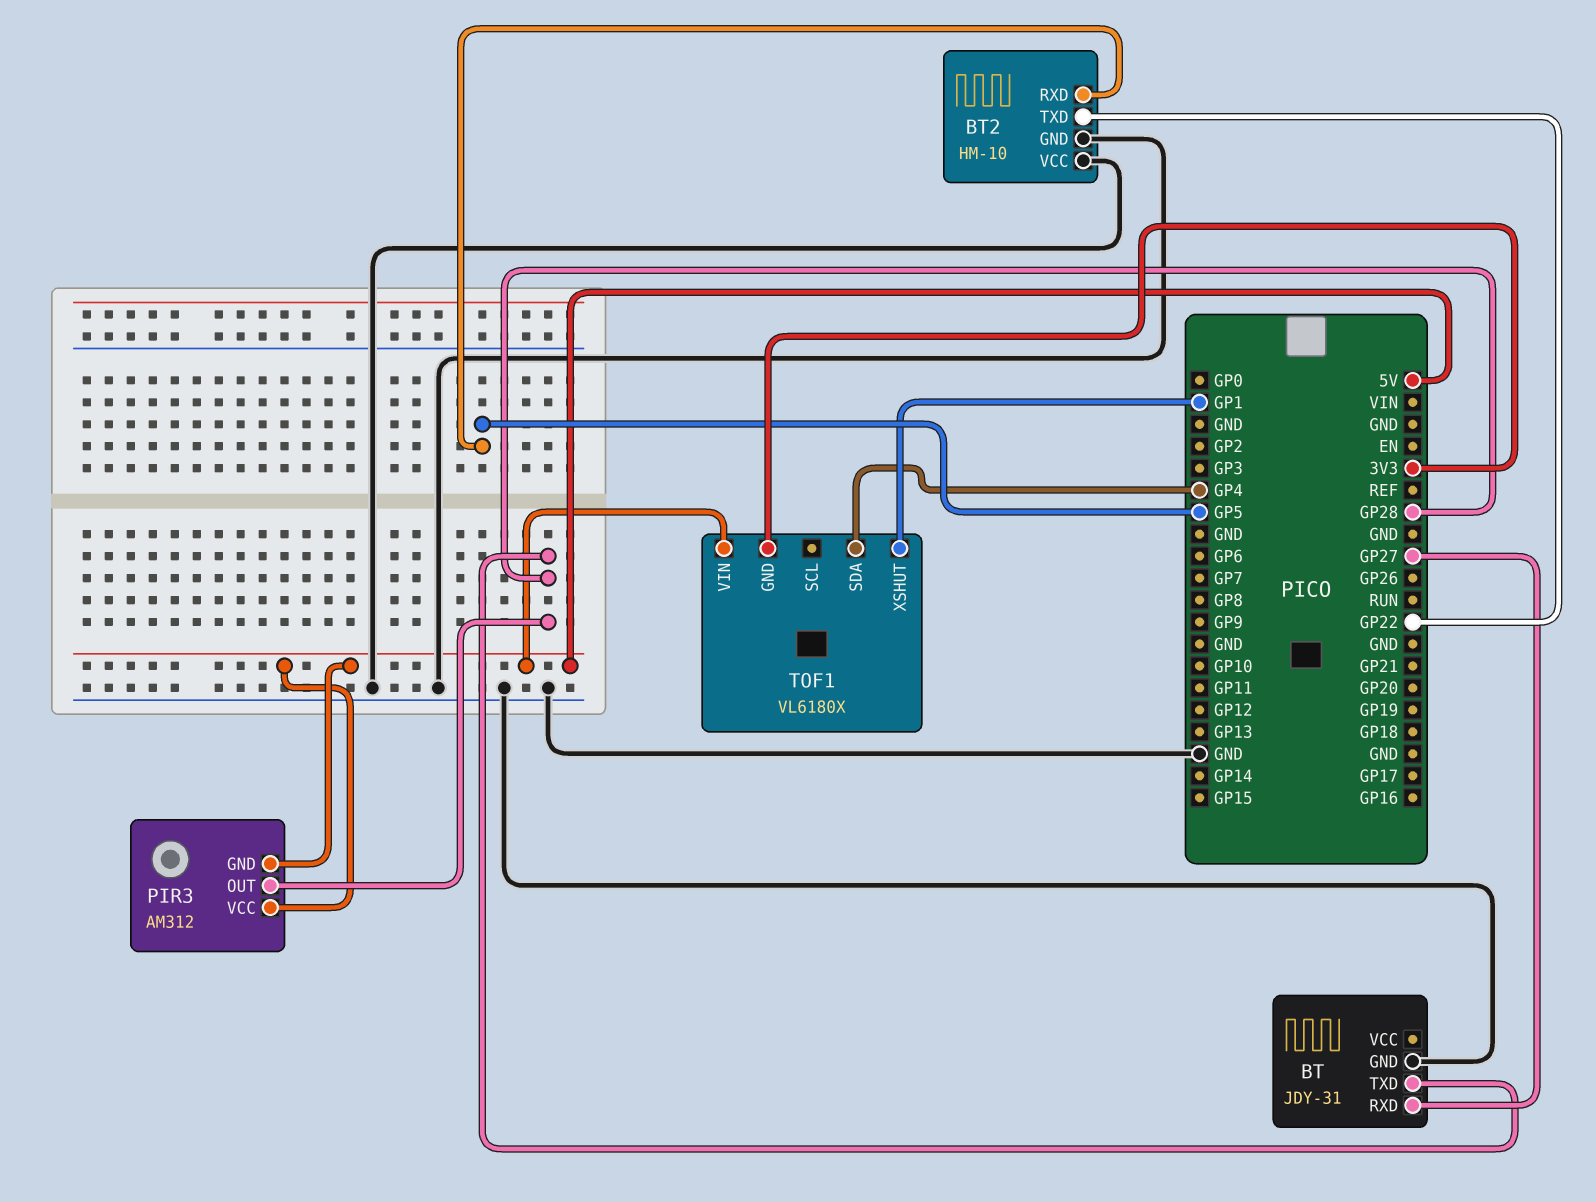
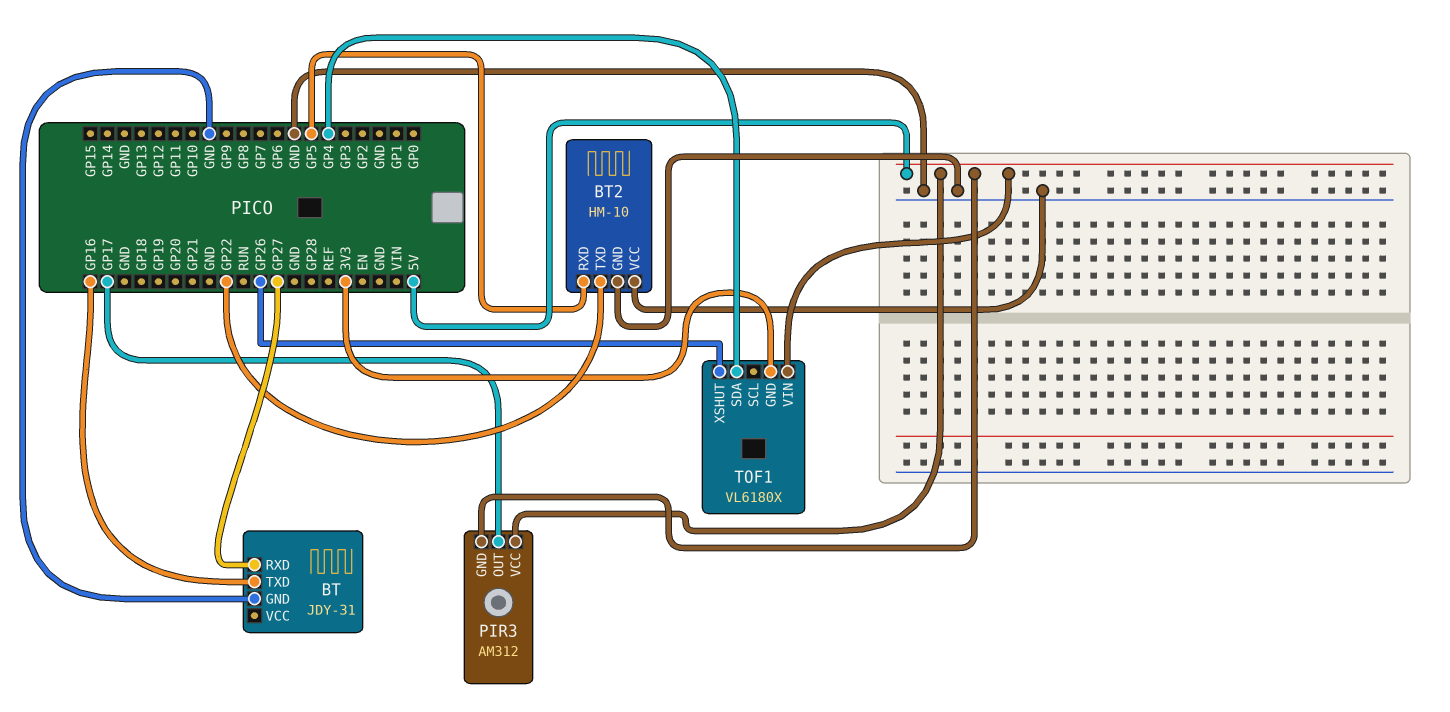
BT pin TXD: GP28 -> GP16
PIR3 pin OUT: GP28 -> GP17
TOF1 pin XSHUT: GP1 -> GP26

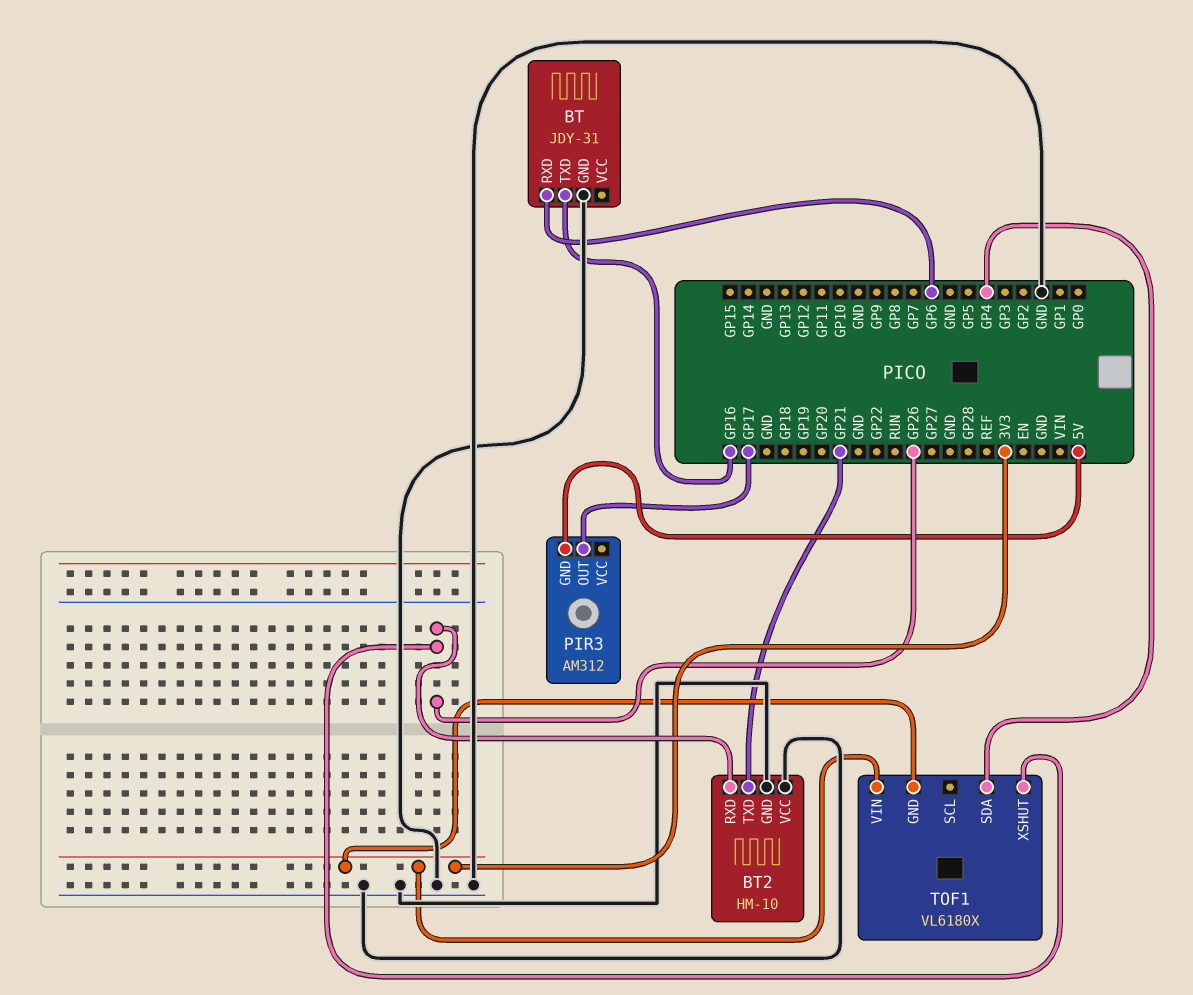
BT pin RXD: GP27 -> GP6
BT2 pin RXD: GP5 -> GP26
BT2 pin TXD: GP22 -> GP21
PIR3 pin VCC: 5V -> none
TOF1 pin VIN: 5V -> 3V3

